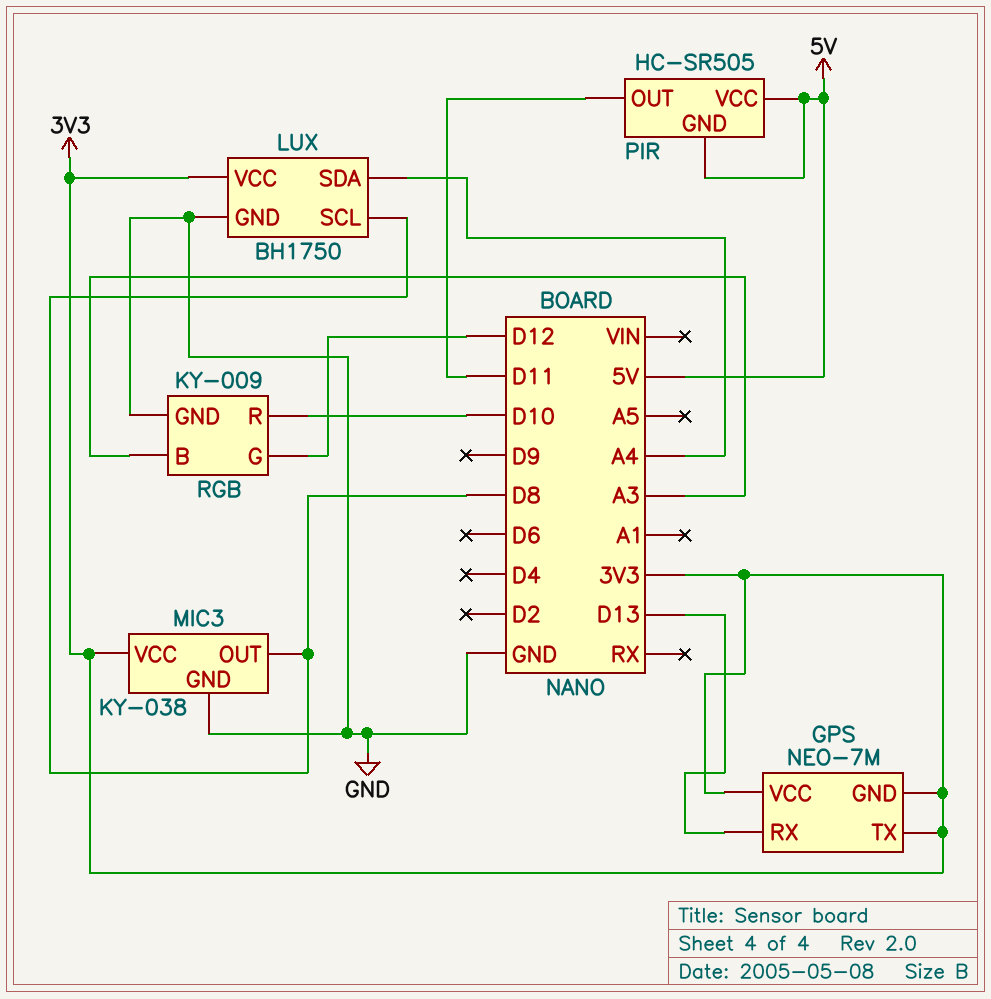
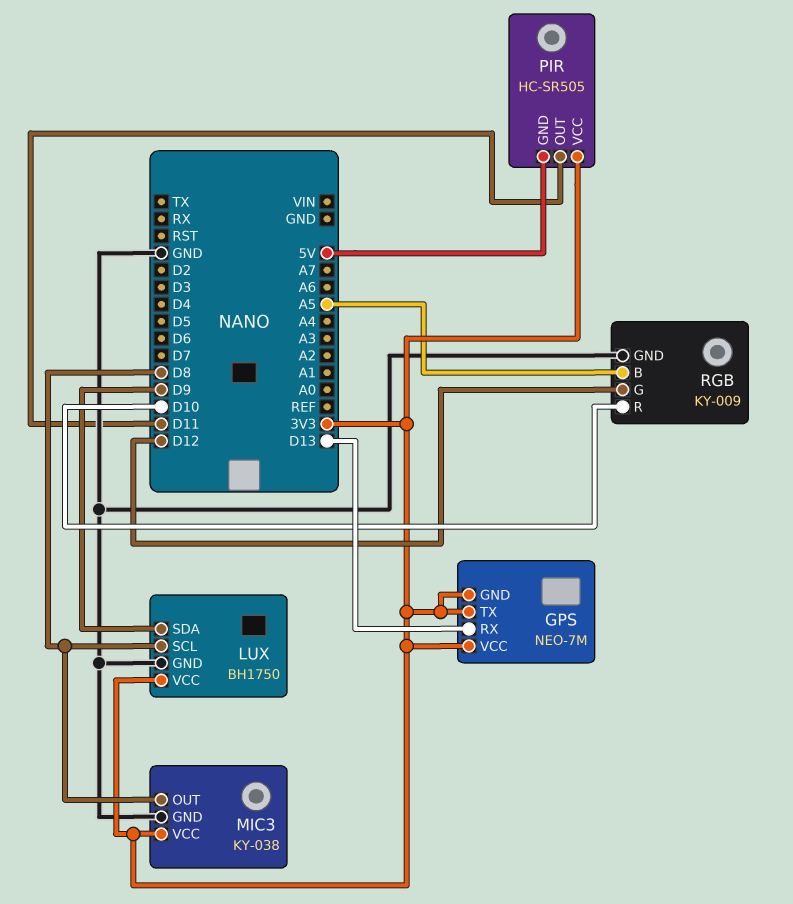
LUX pin SDA: A4 -> D9
PIR pin VCC: 5V -> 3V3
RGB pin B: A3 -> A5

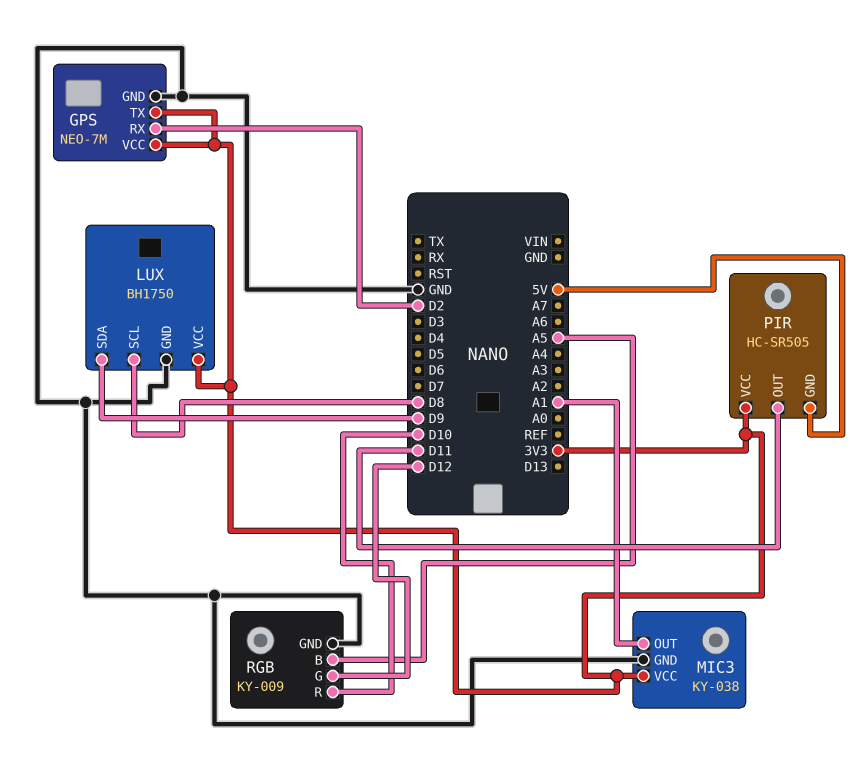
GPS pin GND: 3V3 -> GND
GPS pin RX: D13 -> D2
MIC3 pin OUT: D8 -> A1

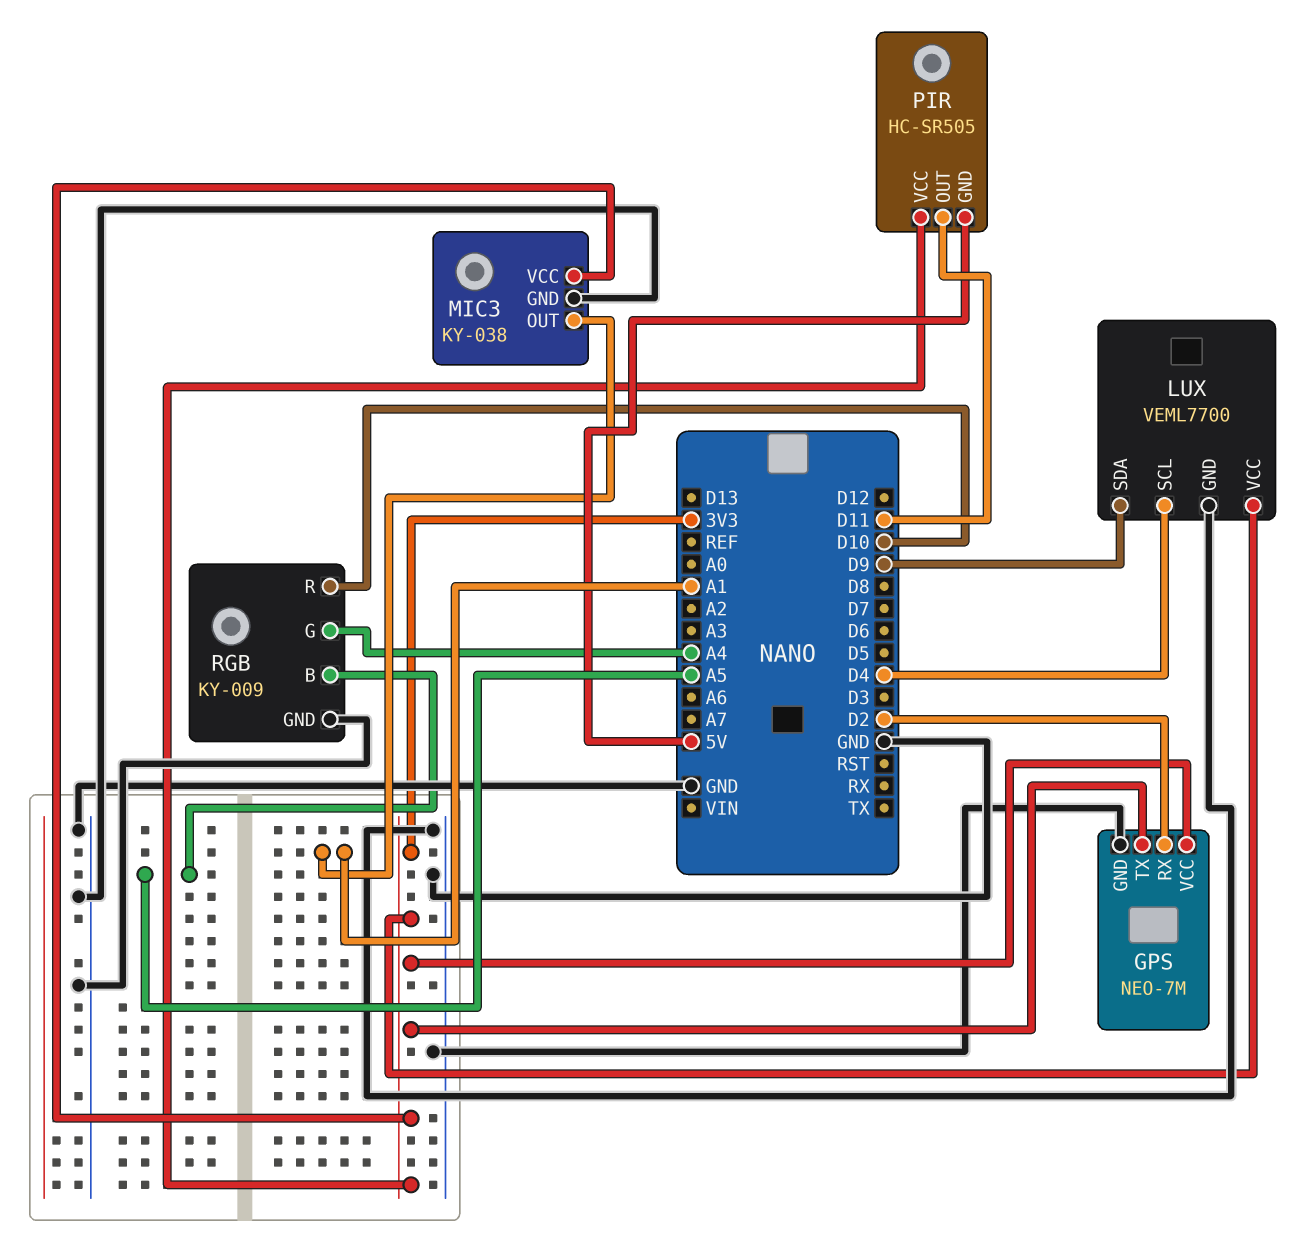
LUX: BH1750 -> VEML7700
LUX pin SCL: D8 -> D4
RGB pin G: D12 -> A4

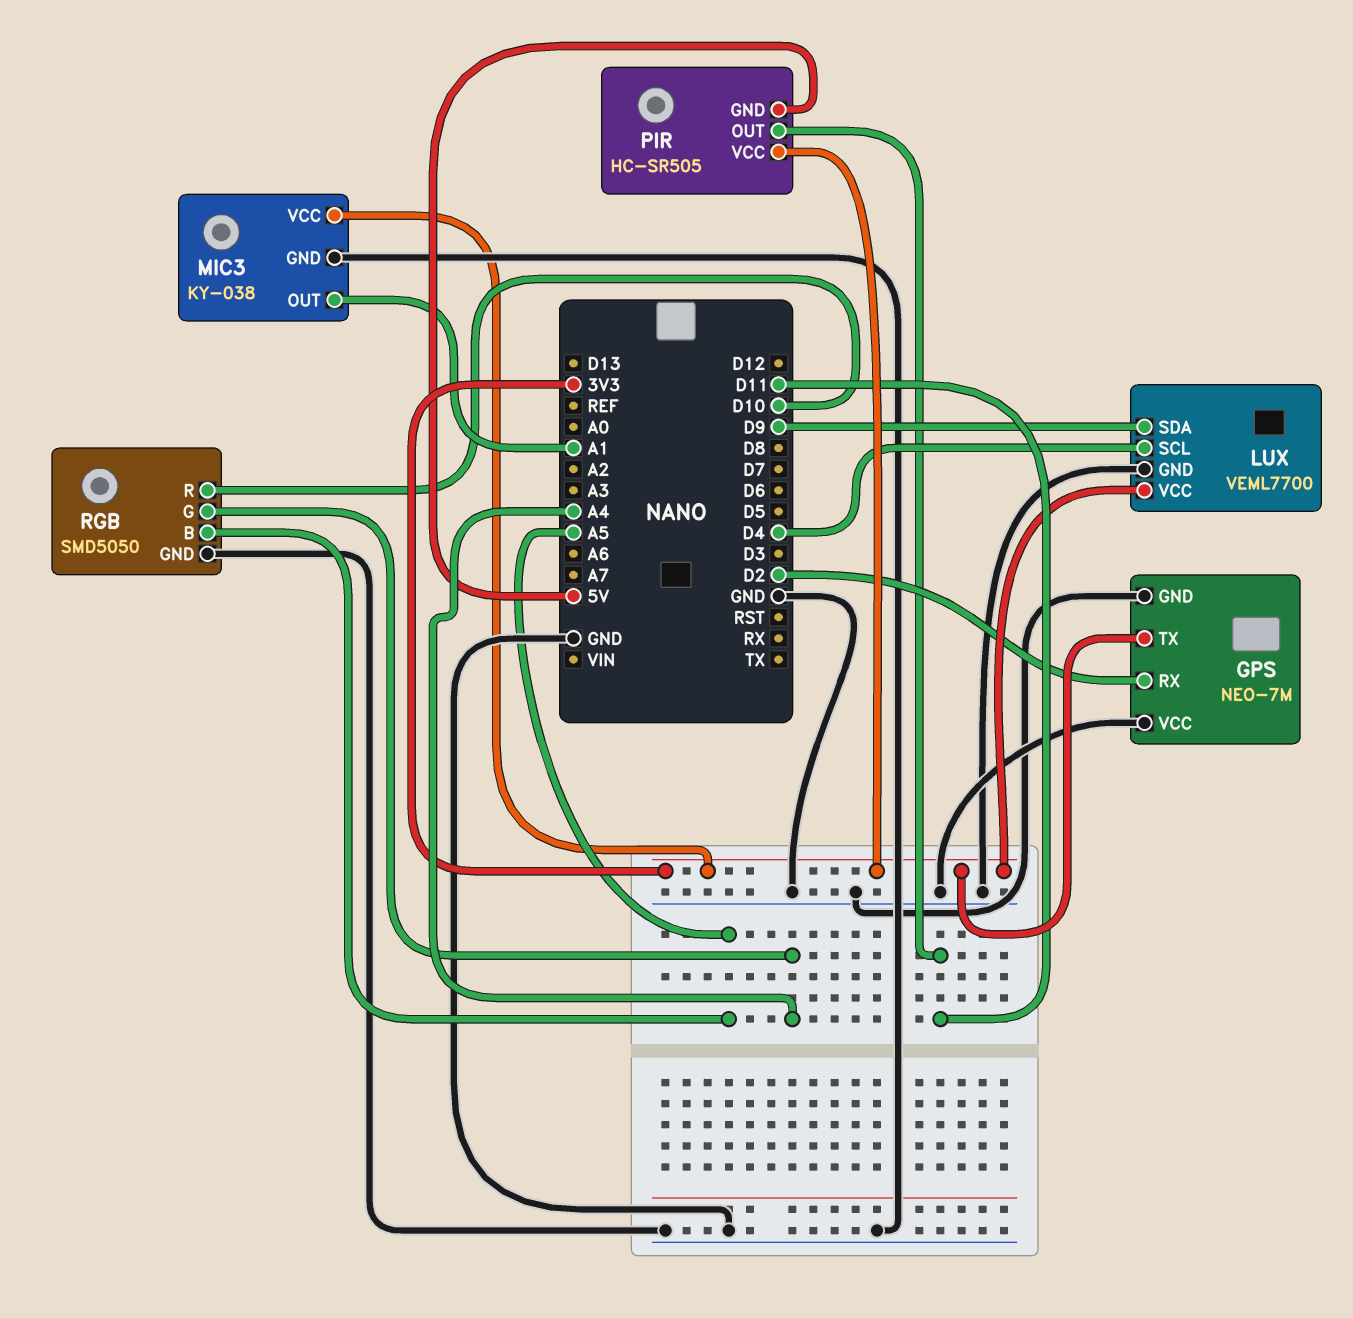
GPS pin VCC: 3V3 -> GND
RGB: KY-009 -> SMD5050

